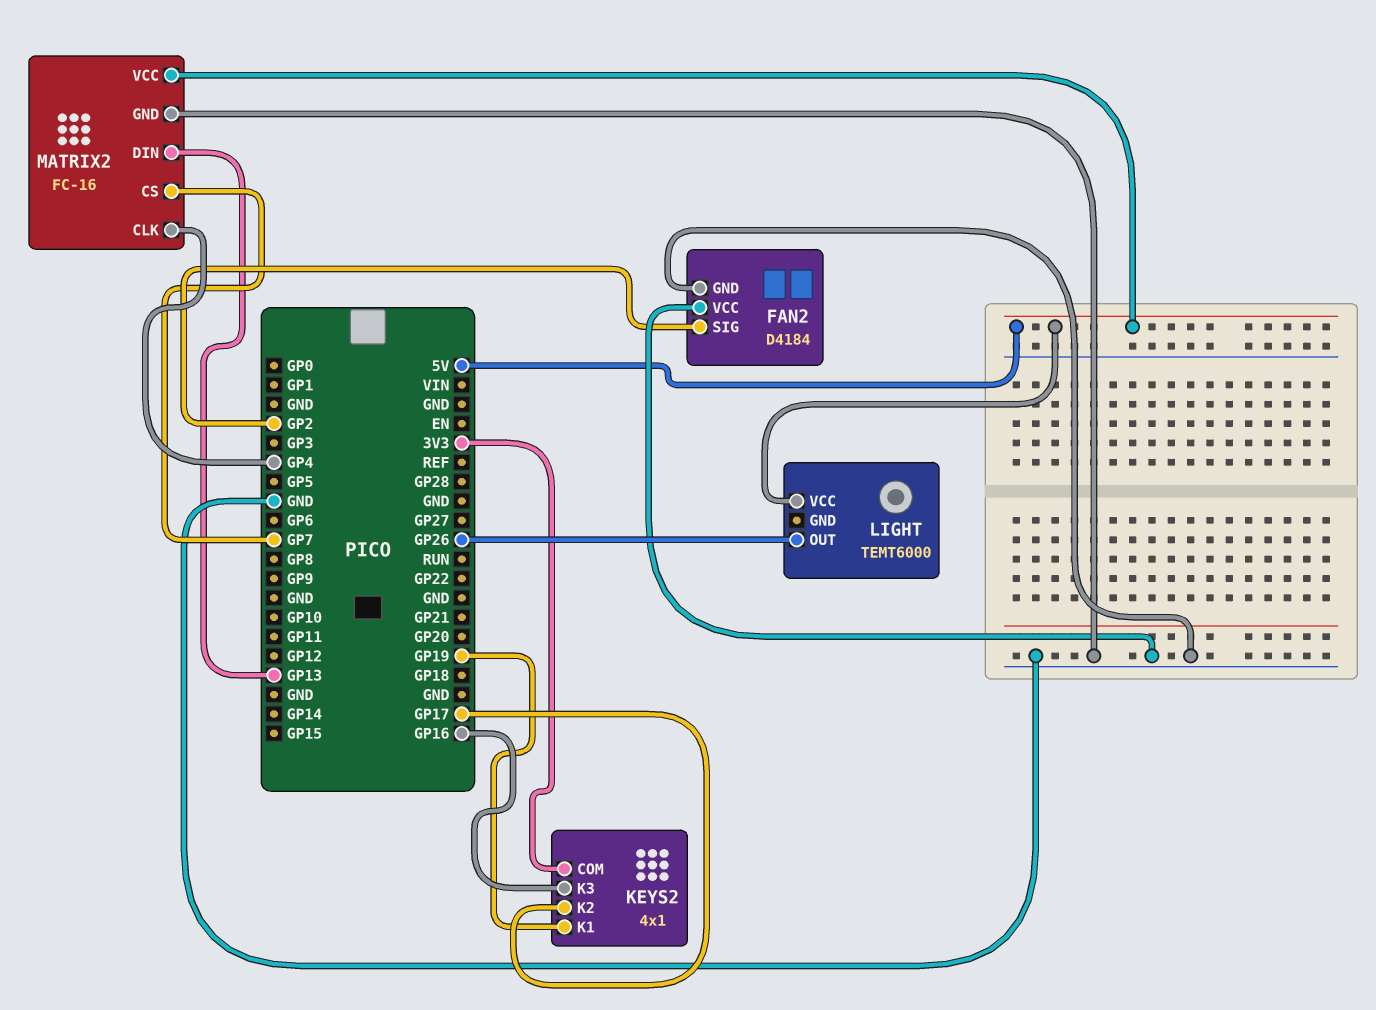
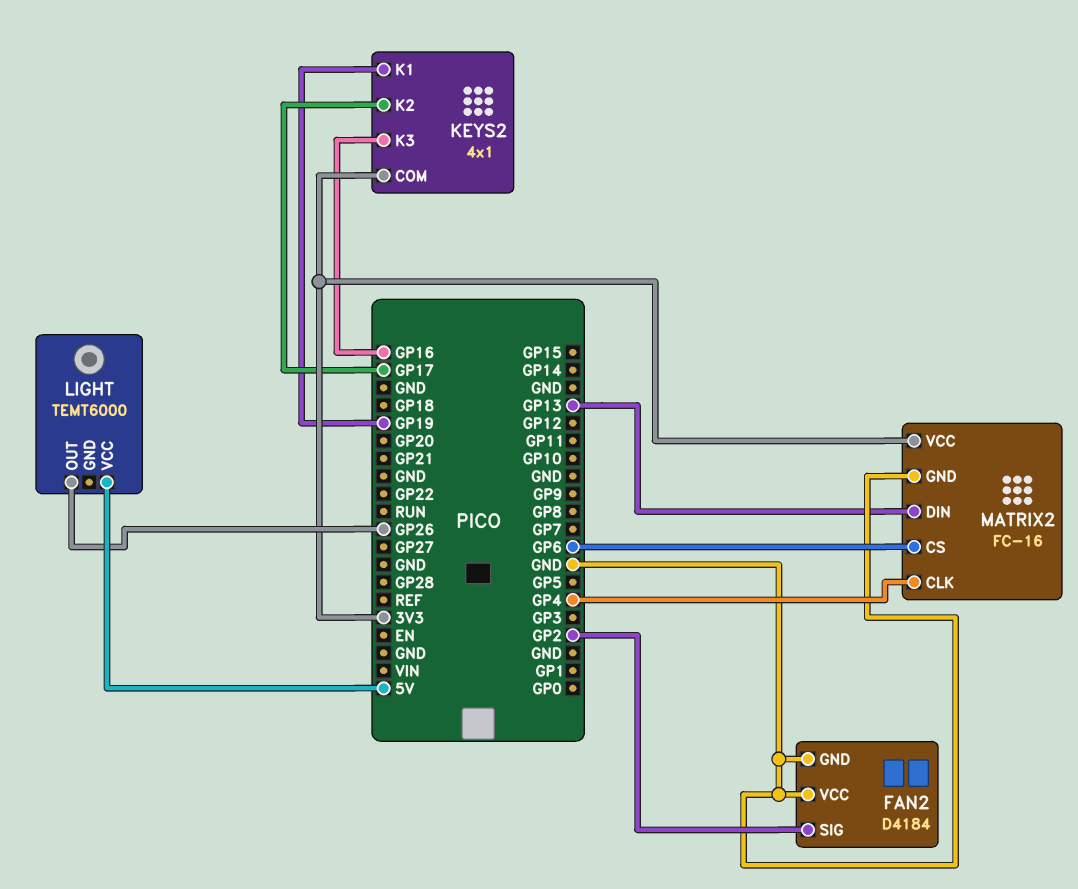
MATRIX2 pin CS: GP7 -> GP6
MATRIX2 pin VCC: 5V -> 3V3

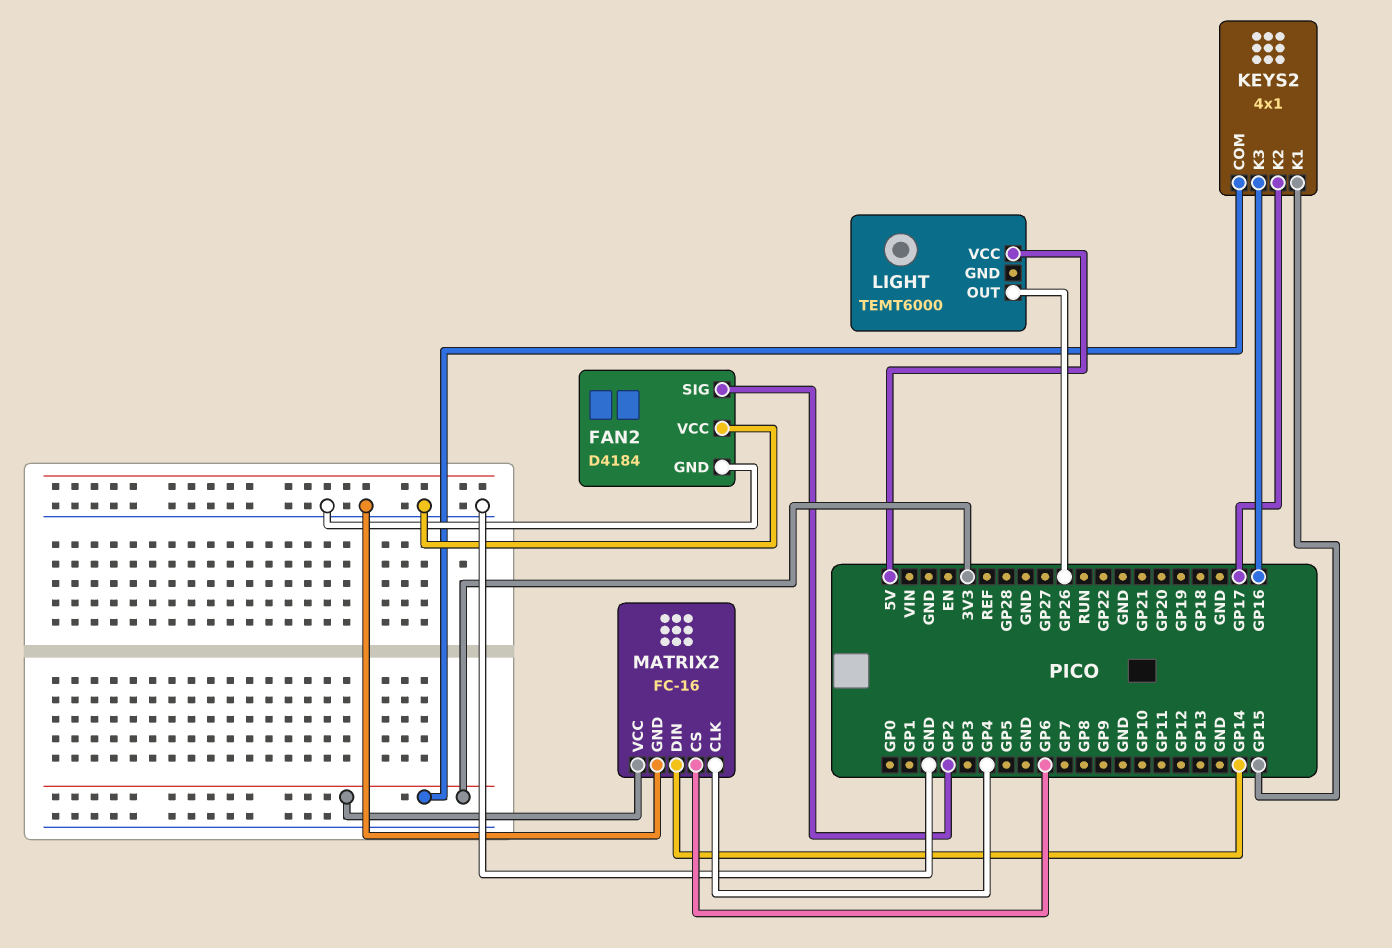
KEYS2 pin K1: GP19 -> GP15
MATRIX2 pin DIN: GP13 -> GP14

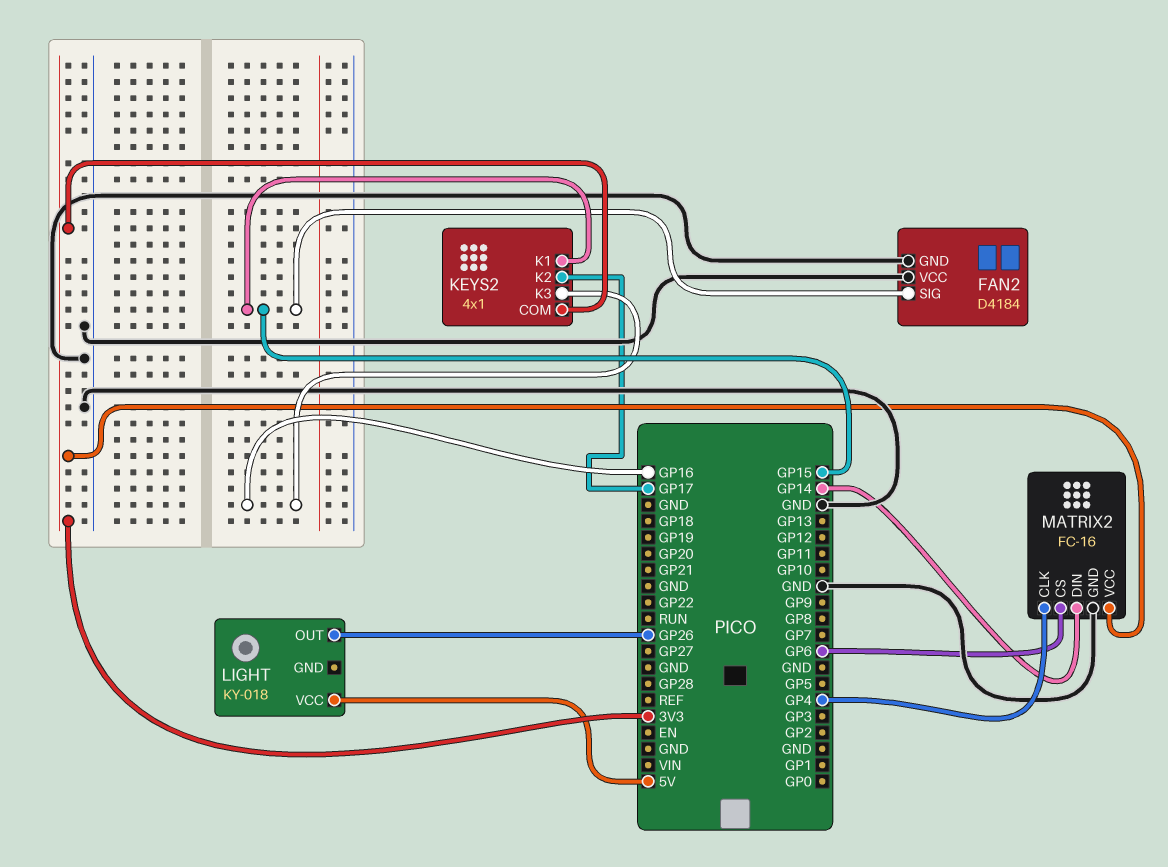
FAN2 pin SIG: GP2 -> GP15
LIGHT: TEMT6000 -> KY-018

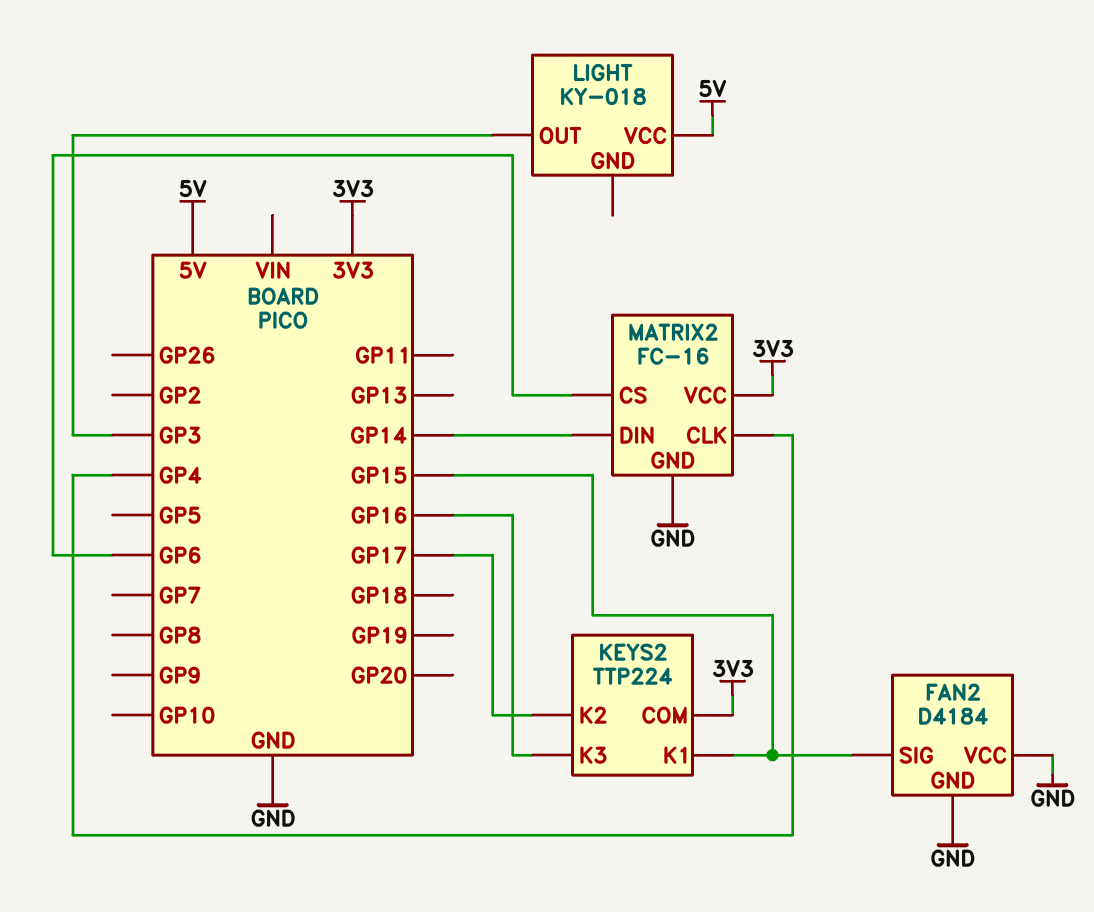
KEYS2: 4x1 -> TTP224
LIGHT pin OUT: GP26 -> GP3

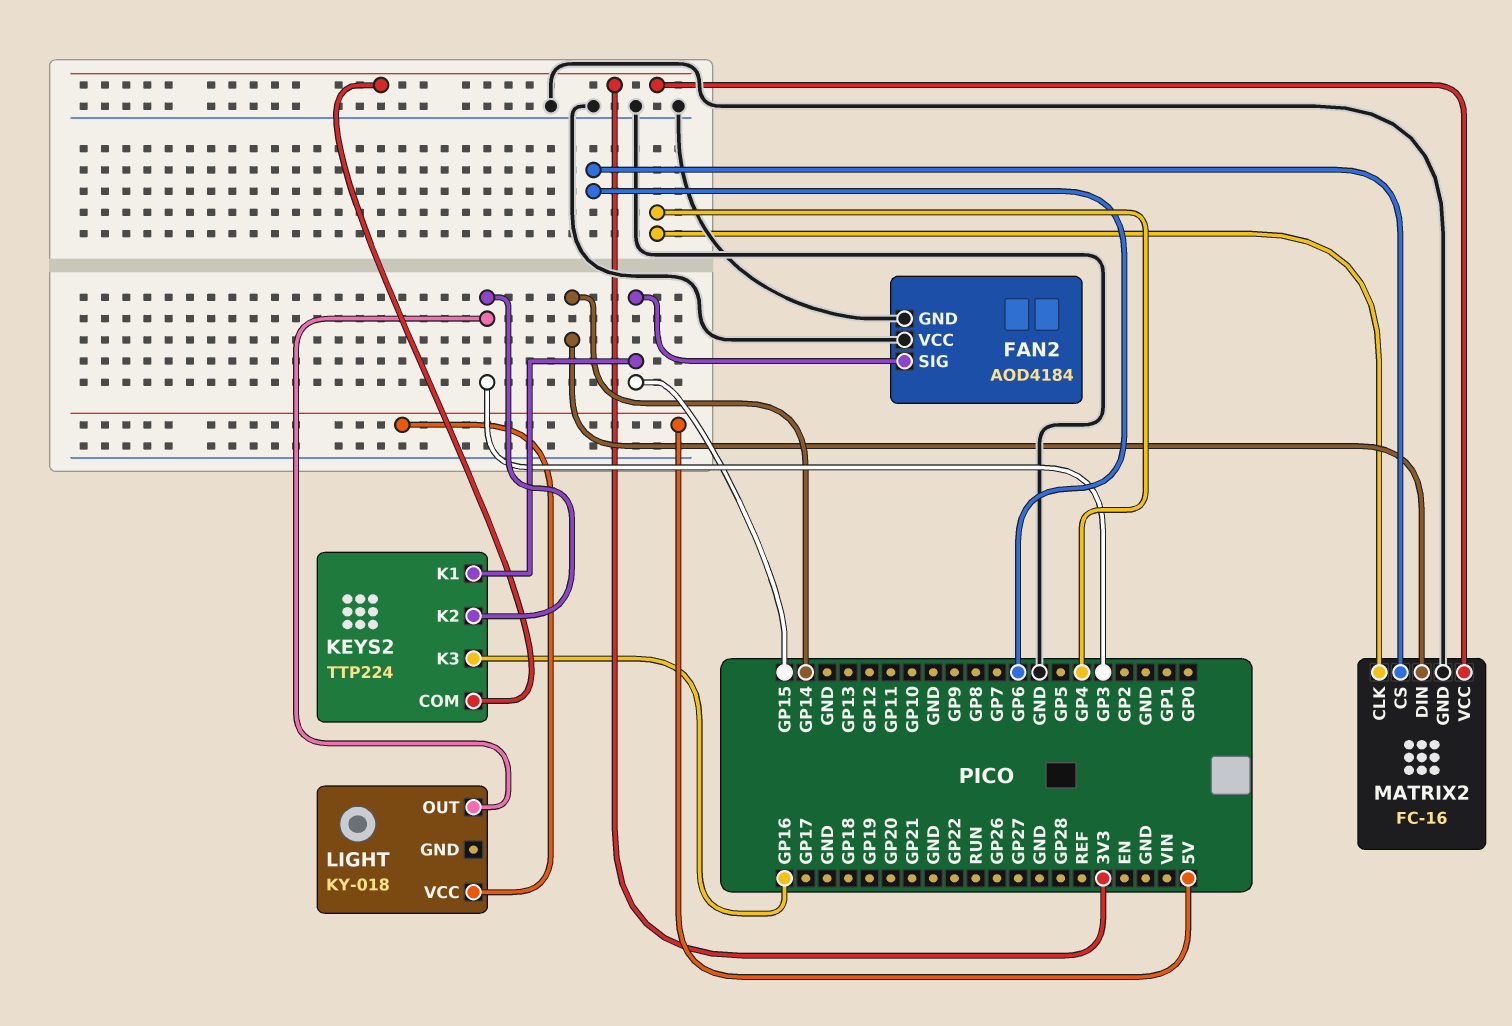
FAN2: D4184 -> AOD4184
KEYS2 pin K2: GP17 -> GP3

